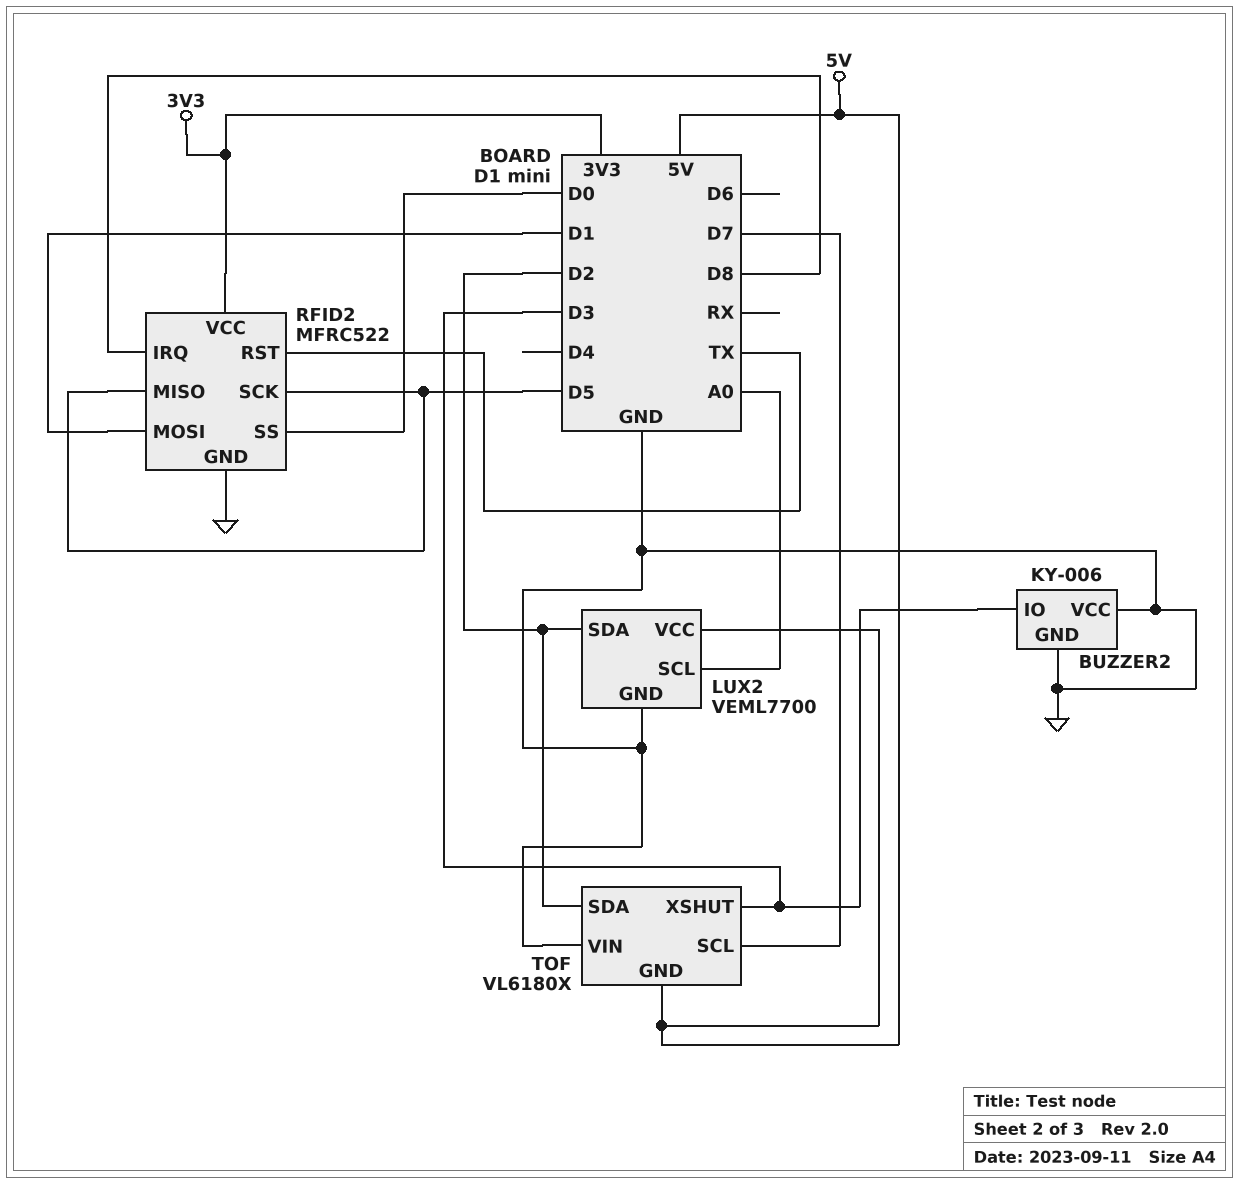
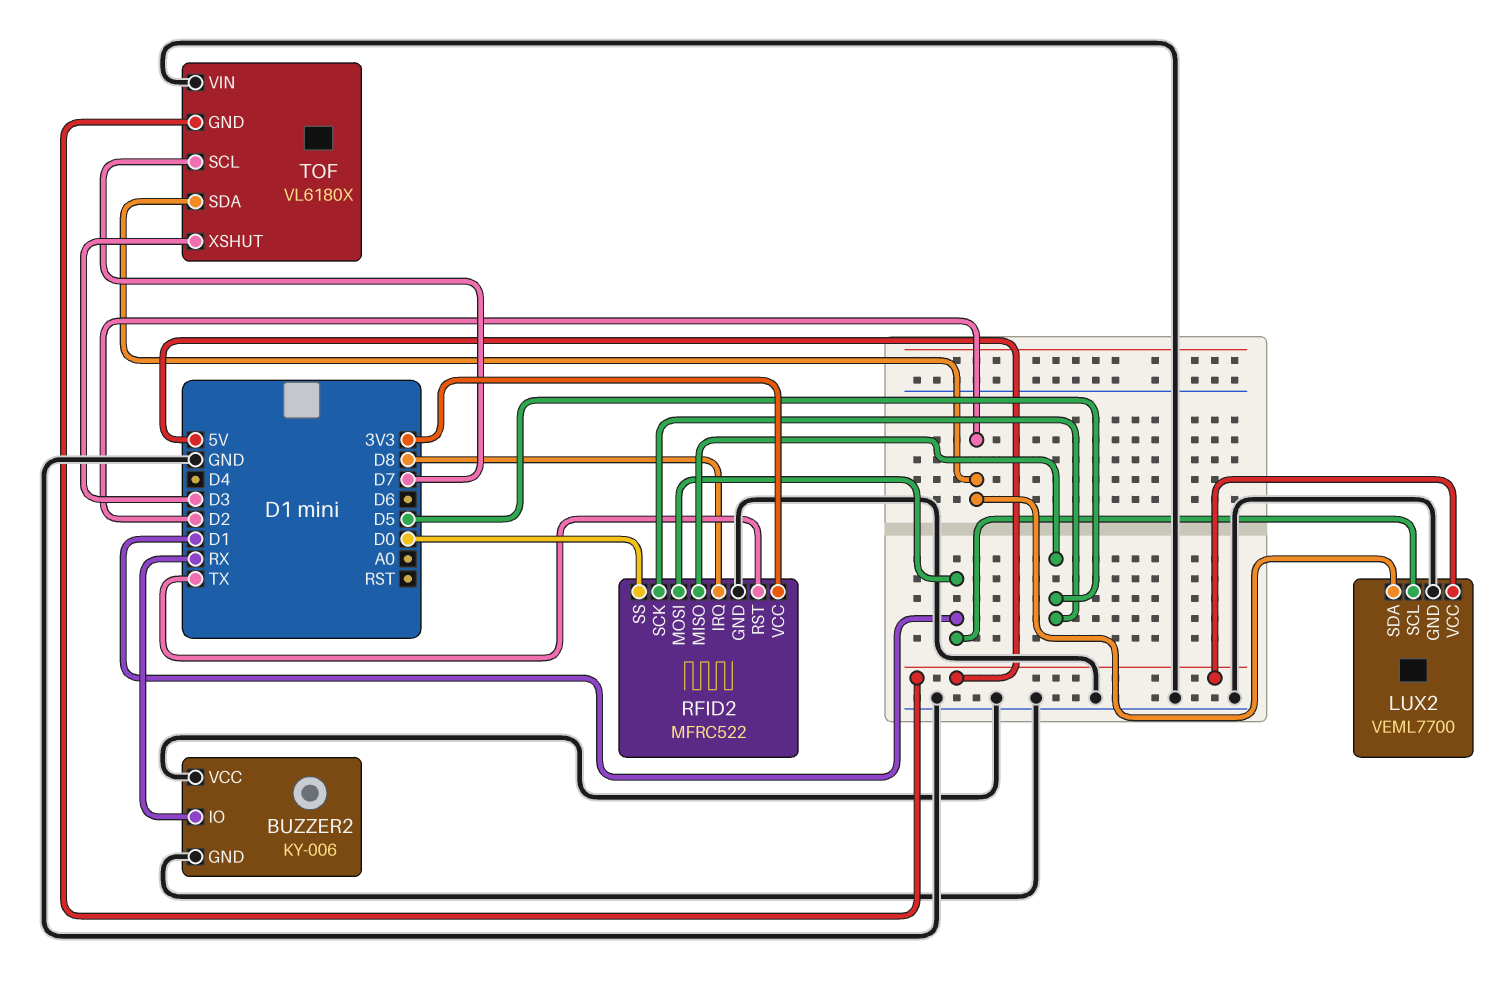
BUZZER2 pin IO: D3 -> RX
LUX2 pin SCL: A0 -> D1

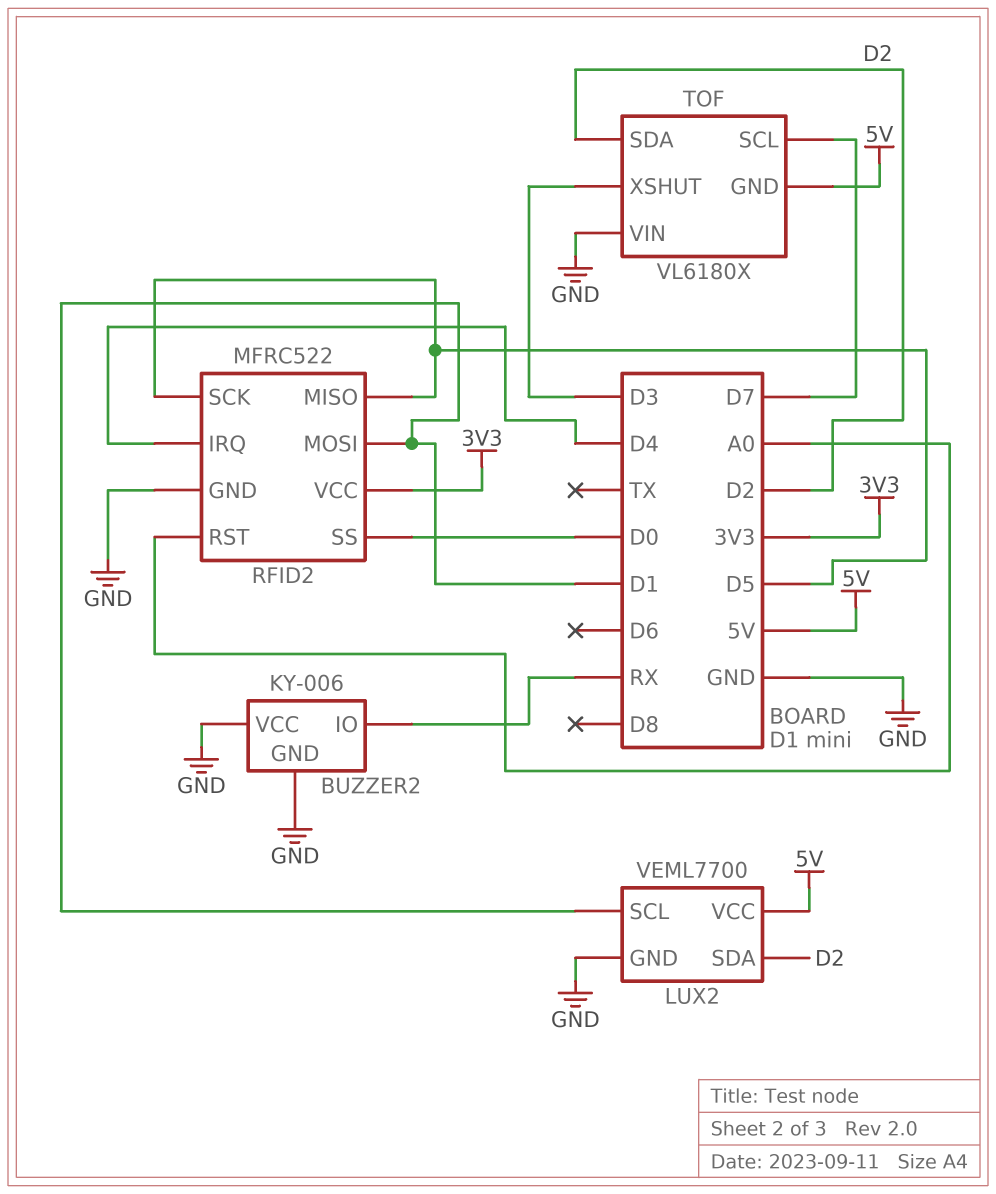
RFID2 pin IRQ: D8 -> D4
RFID2 pin RST: TX -> A0

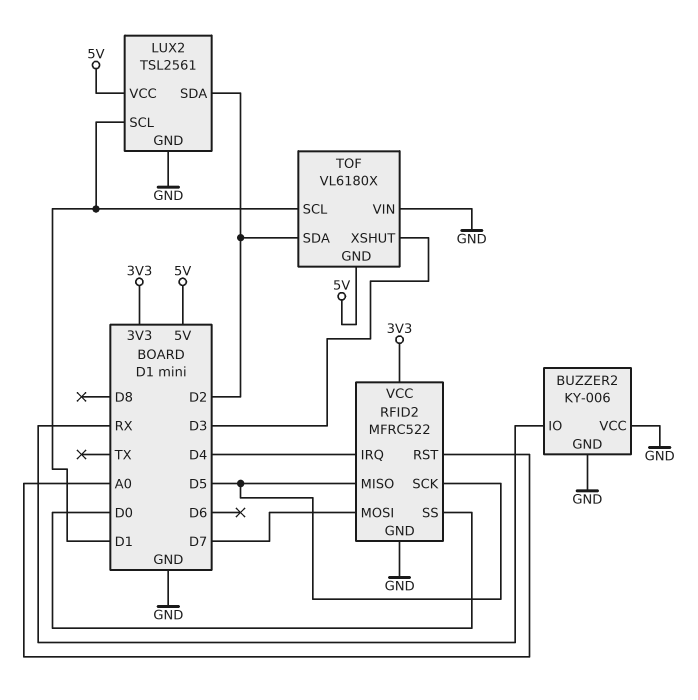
LUX2: VEML7700 -> TSL2561
RFID2 pin MOSI: D1 -> D7
TOF pin SCL: D7 -> D1

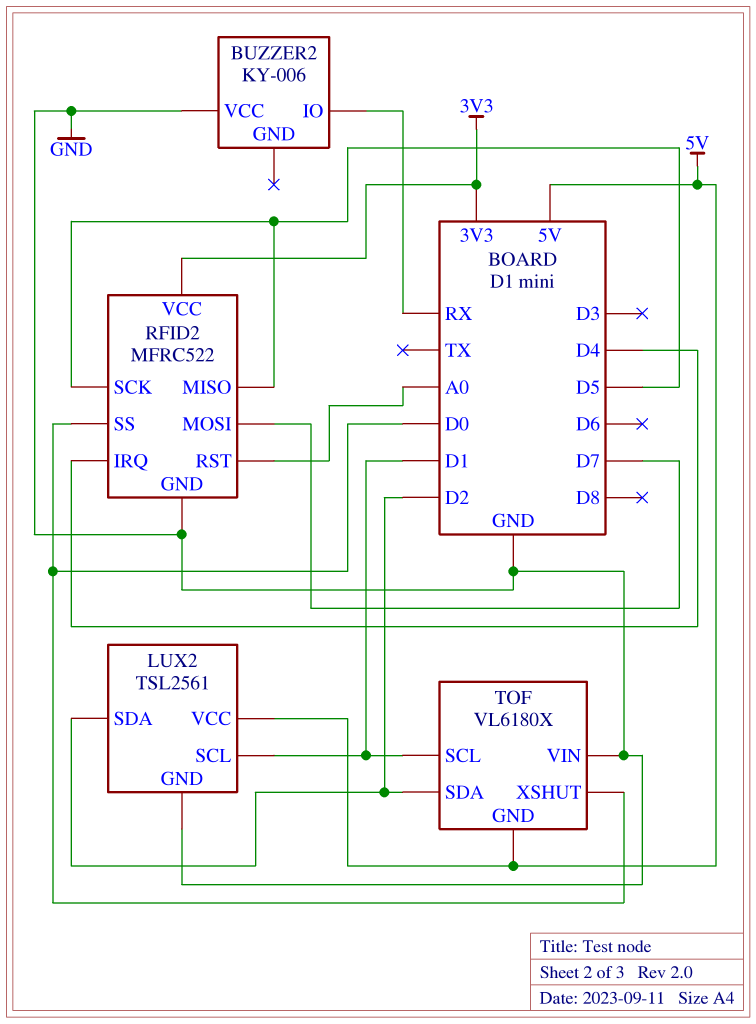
BUZZER2 pin GND: GND -> none
TOF pin XSHUT: D3 -> D0

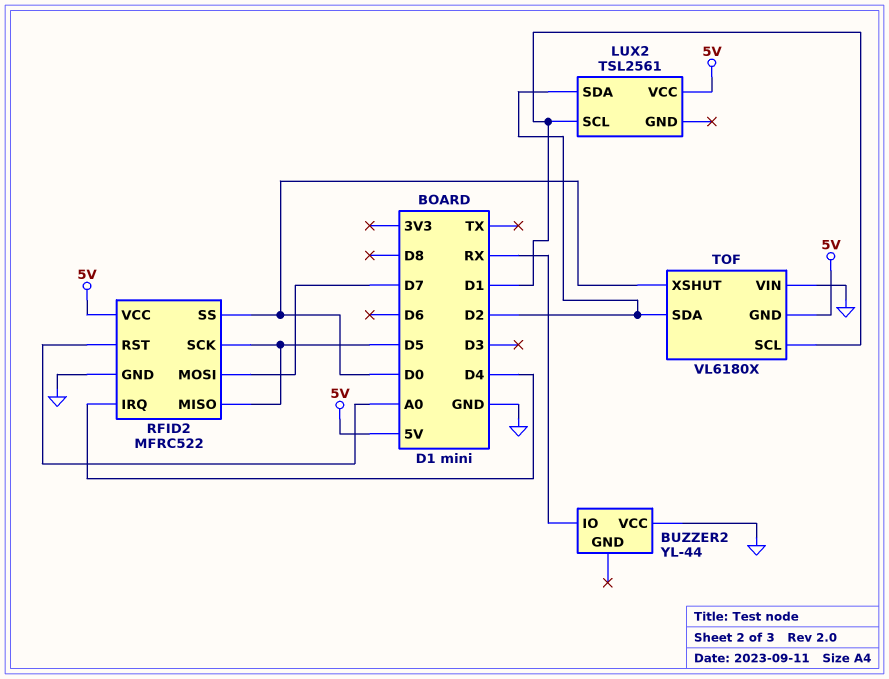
BUZZER2: KY-006 -> YL-44
LUX2 pin GND: GND -> none
RFID2 pin VCC: 3V3 -> 5V

